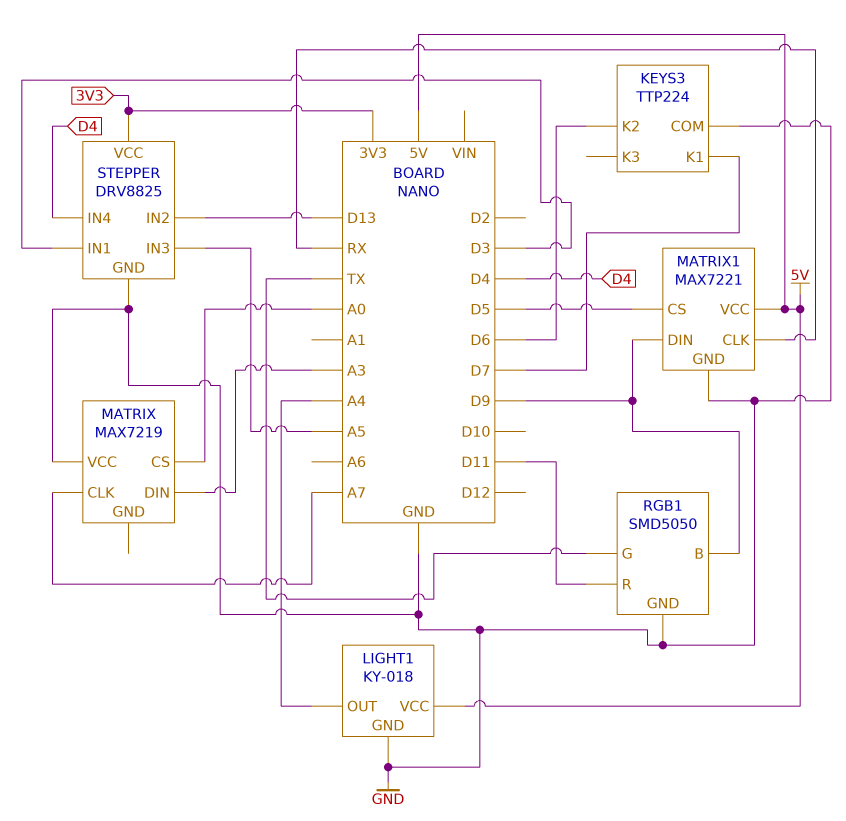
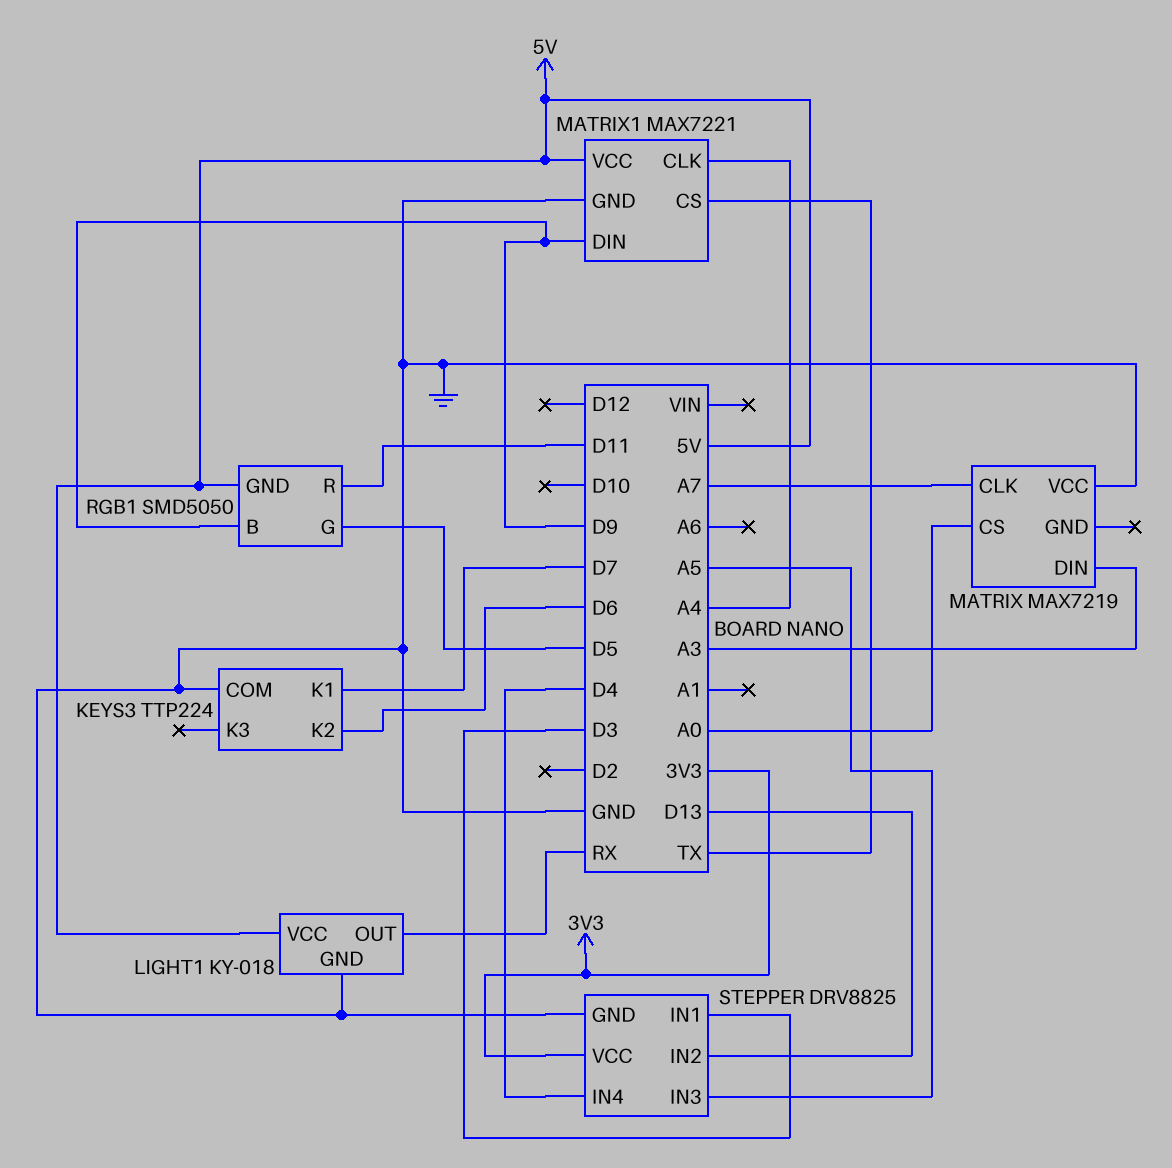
LIGHT1 pin OUT: A4 -> RX
MATRIX1 pin CLK: RX -> A4
MATRIX1 pin CS: D5 -> TX
RGB1 pin G: TX -> D5
RGB1 pin GND: GND -> 5V

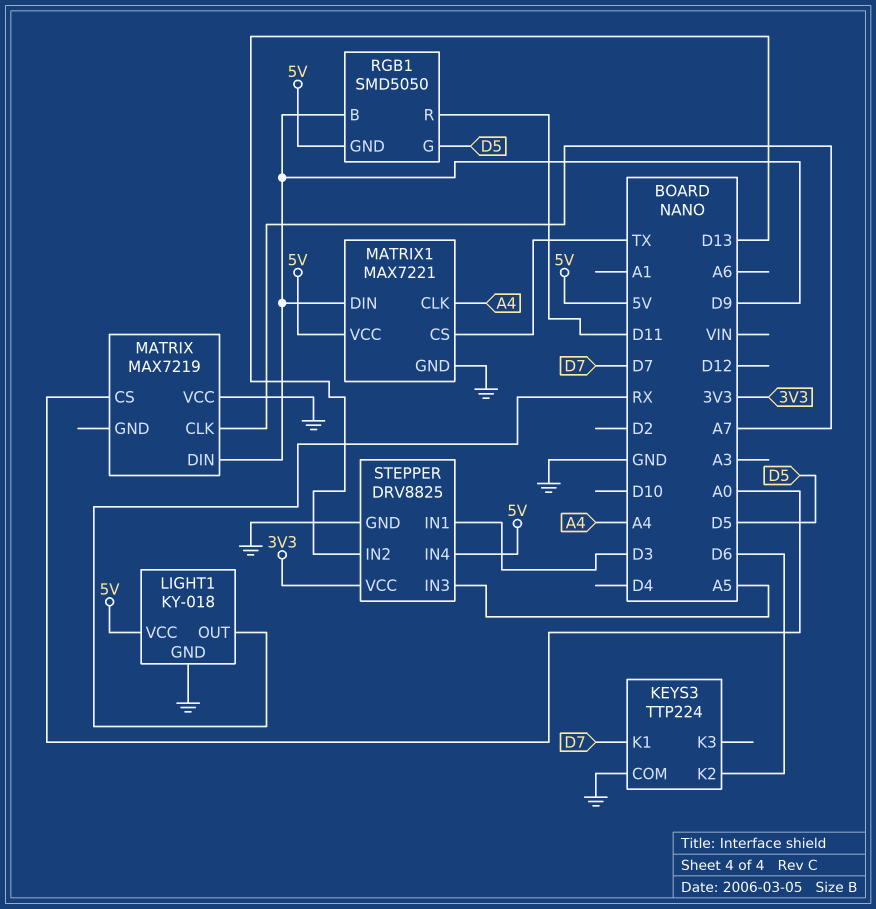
MATRIX pin DIN: A3 -> D9
STEPPER pin IN4: D4 -> 5V

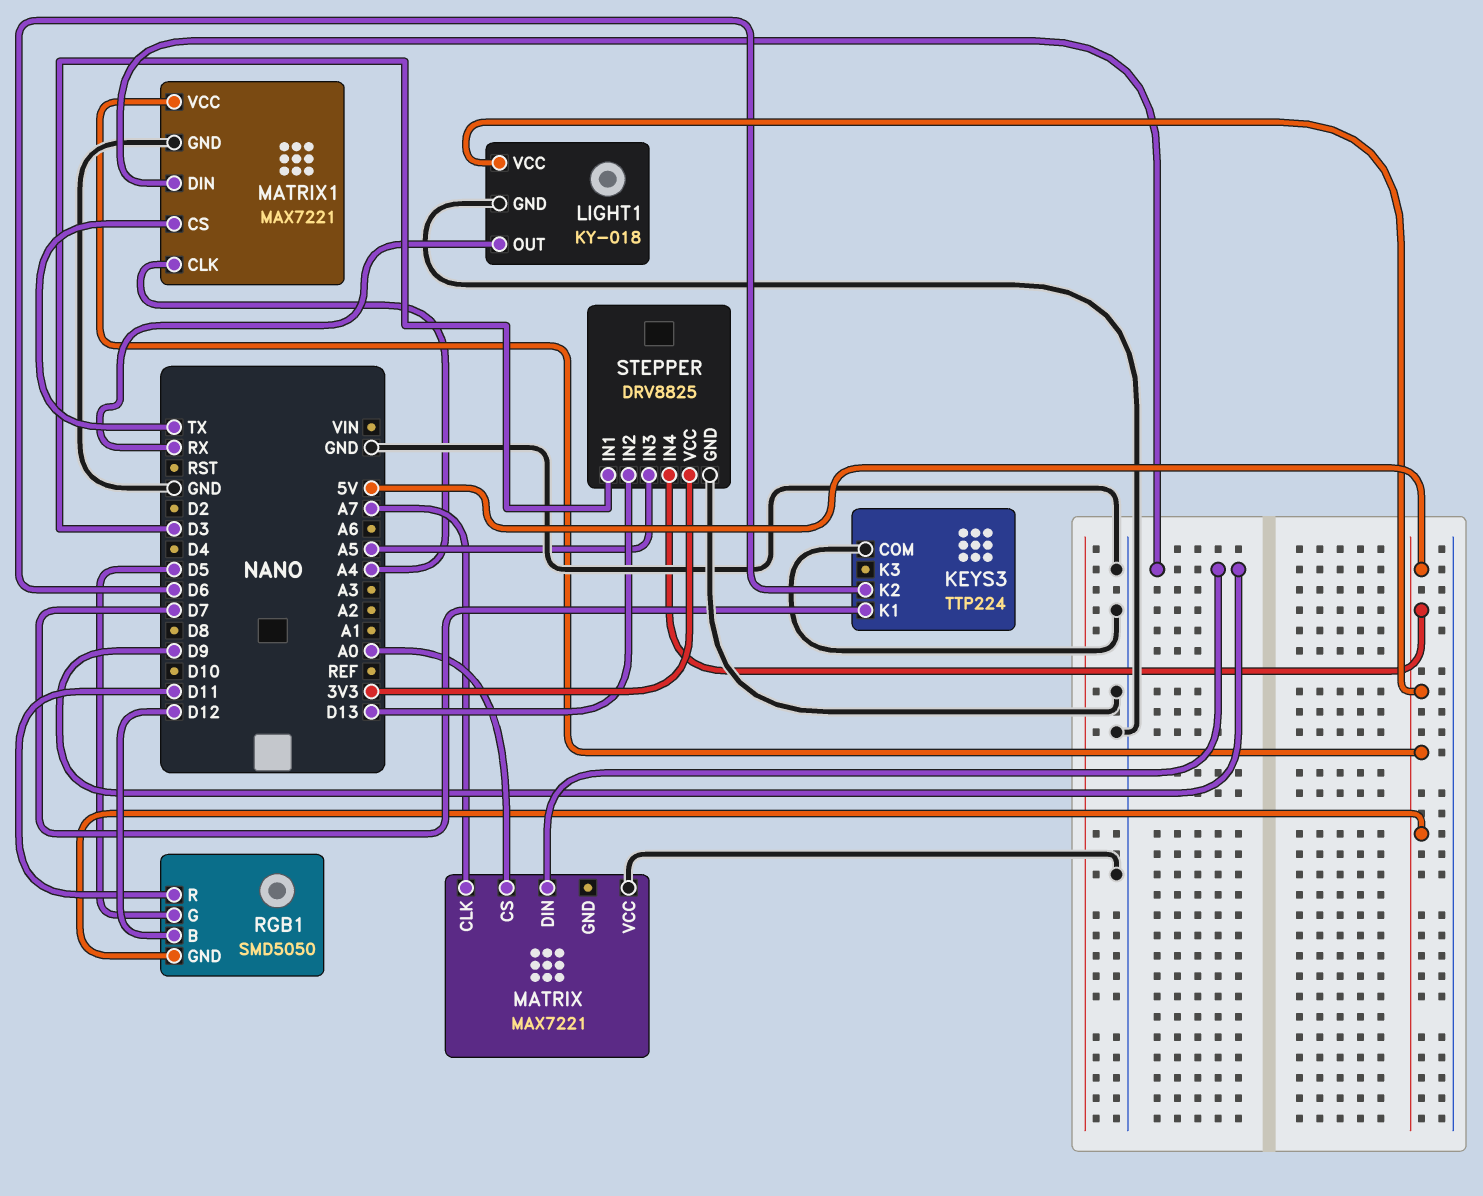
MATRIX: MAX7219 -> MAX7221
RGB1 pin B: D9 -> D12

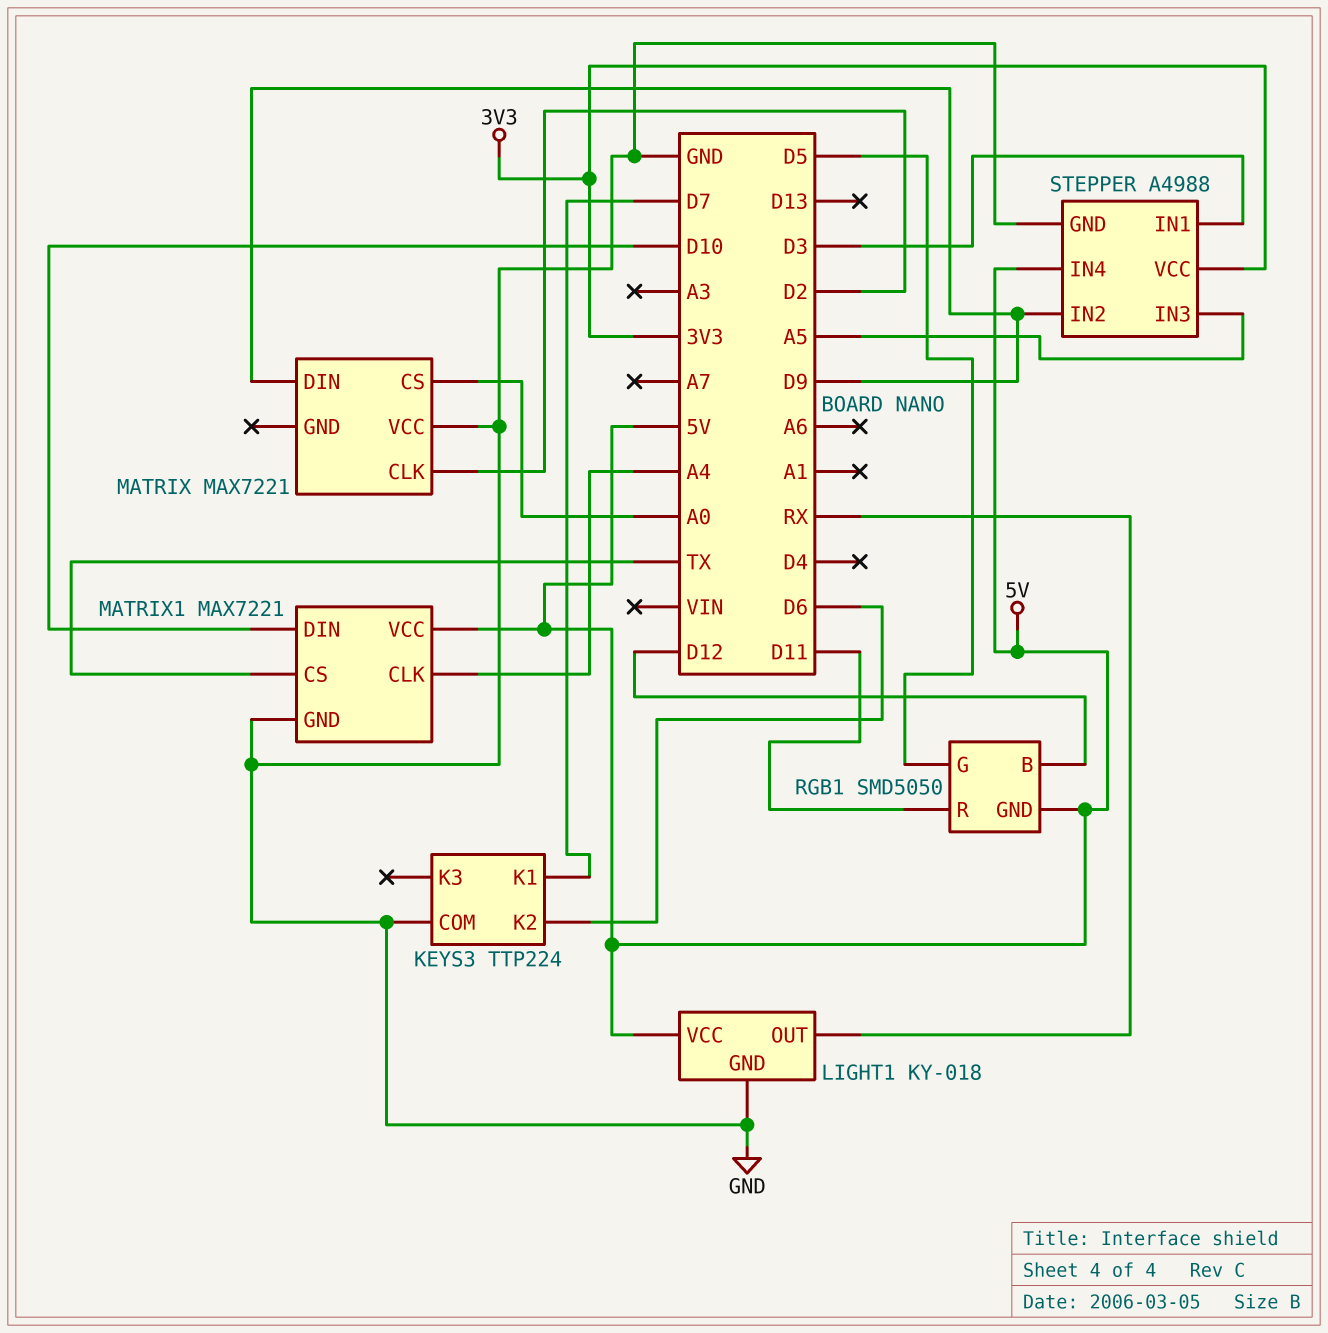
MATRIX pin CLK: A7 -> D2
MATRIX1 pin DIN: D9 -> D10
STEPPER: DRV8825 -> A4988
STEPPER pin IN2: D13 -> D9

